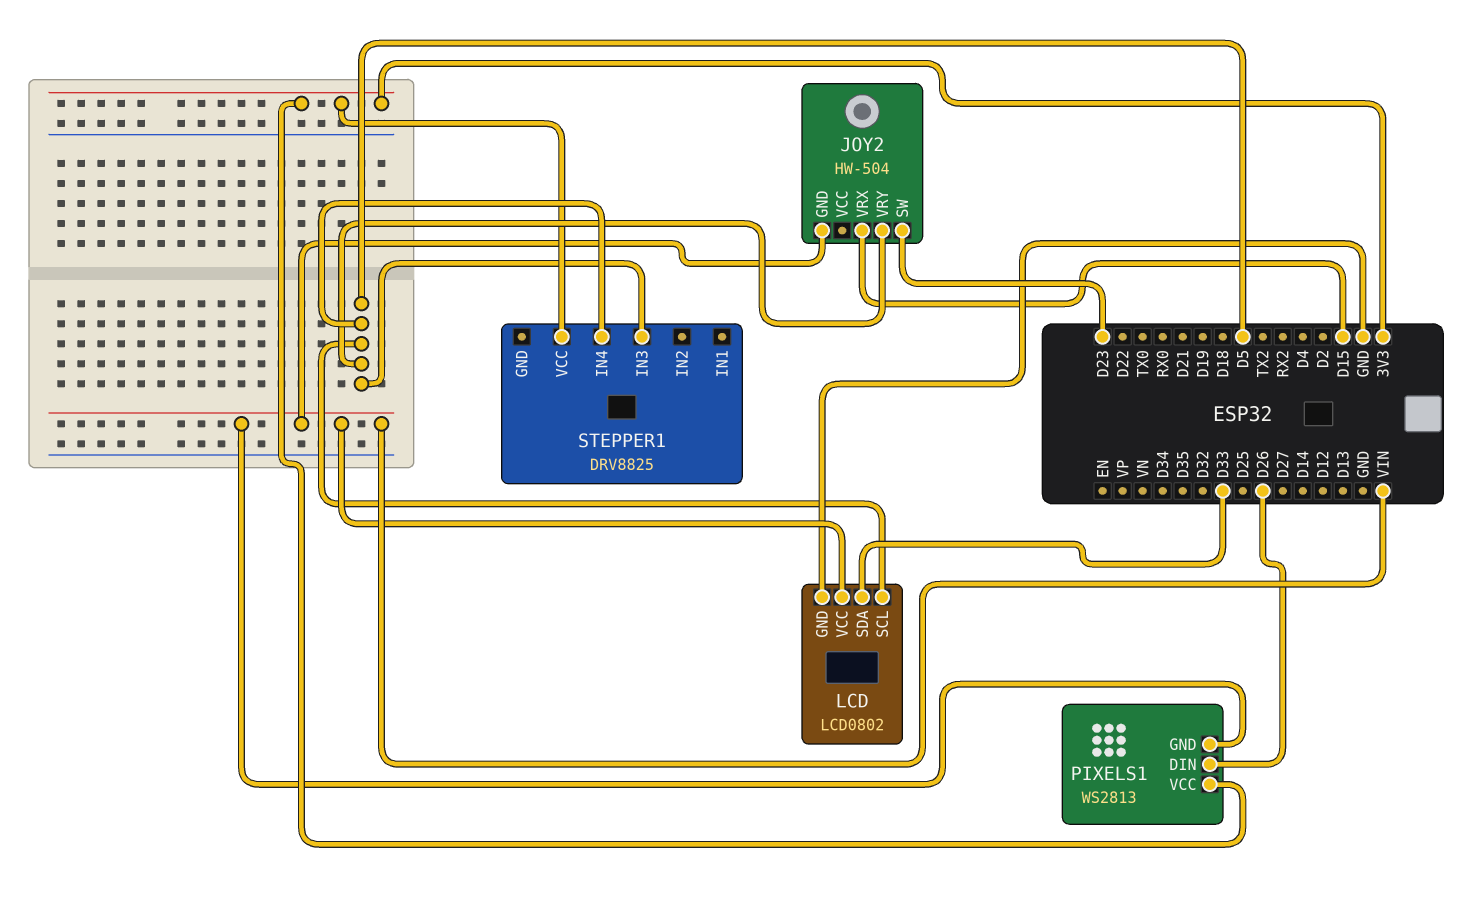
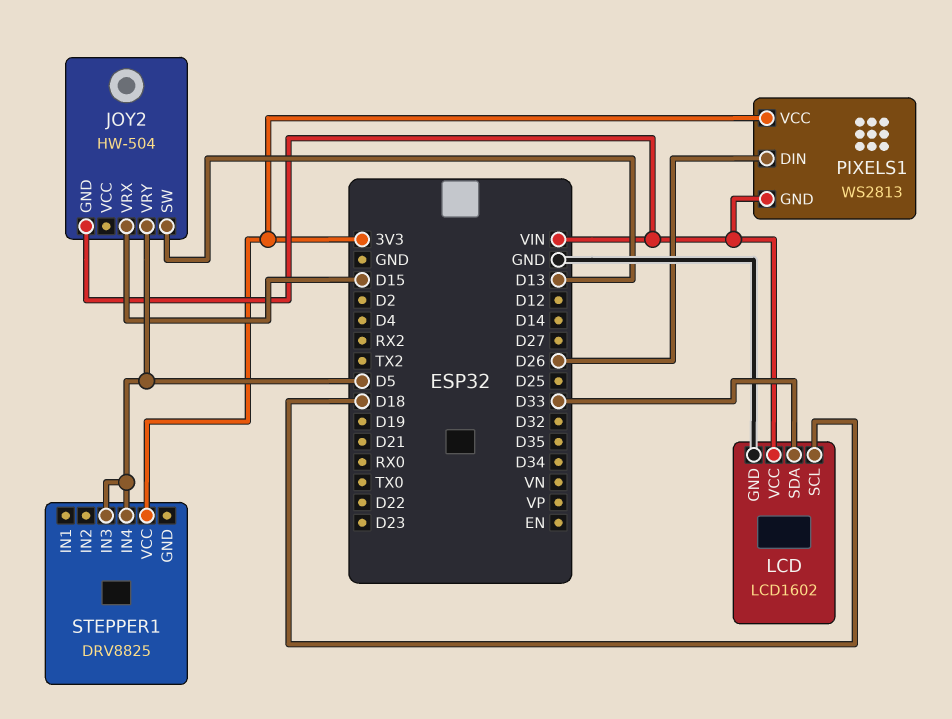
JOY2 pin SW: D23 -> D13
LCD: LCD0802 -> LCD1602
LCD pin SCL: D5 -> D18

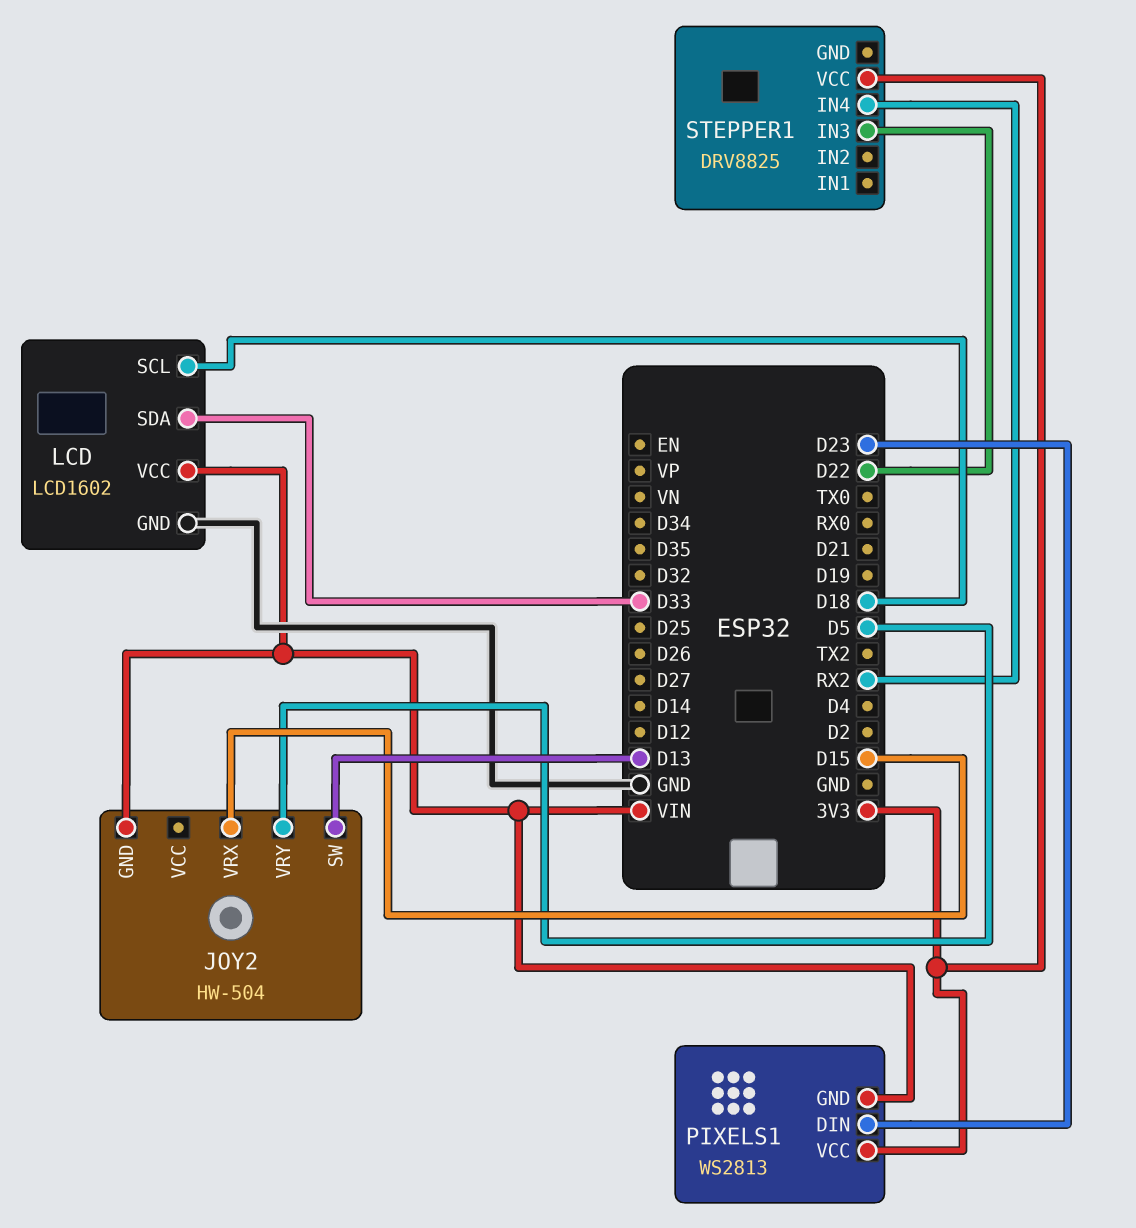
PIXELS1 pin DIN: D26 -> D23
STEPPER1 pin IN3: D5 -> D22
STEPPER1 pin IN4: D5 -> RX2

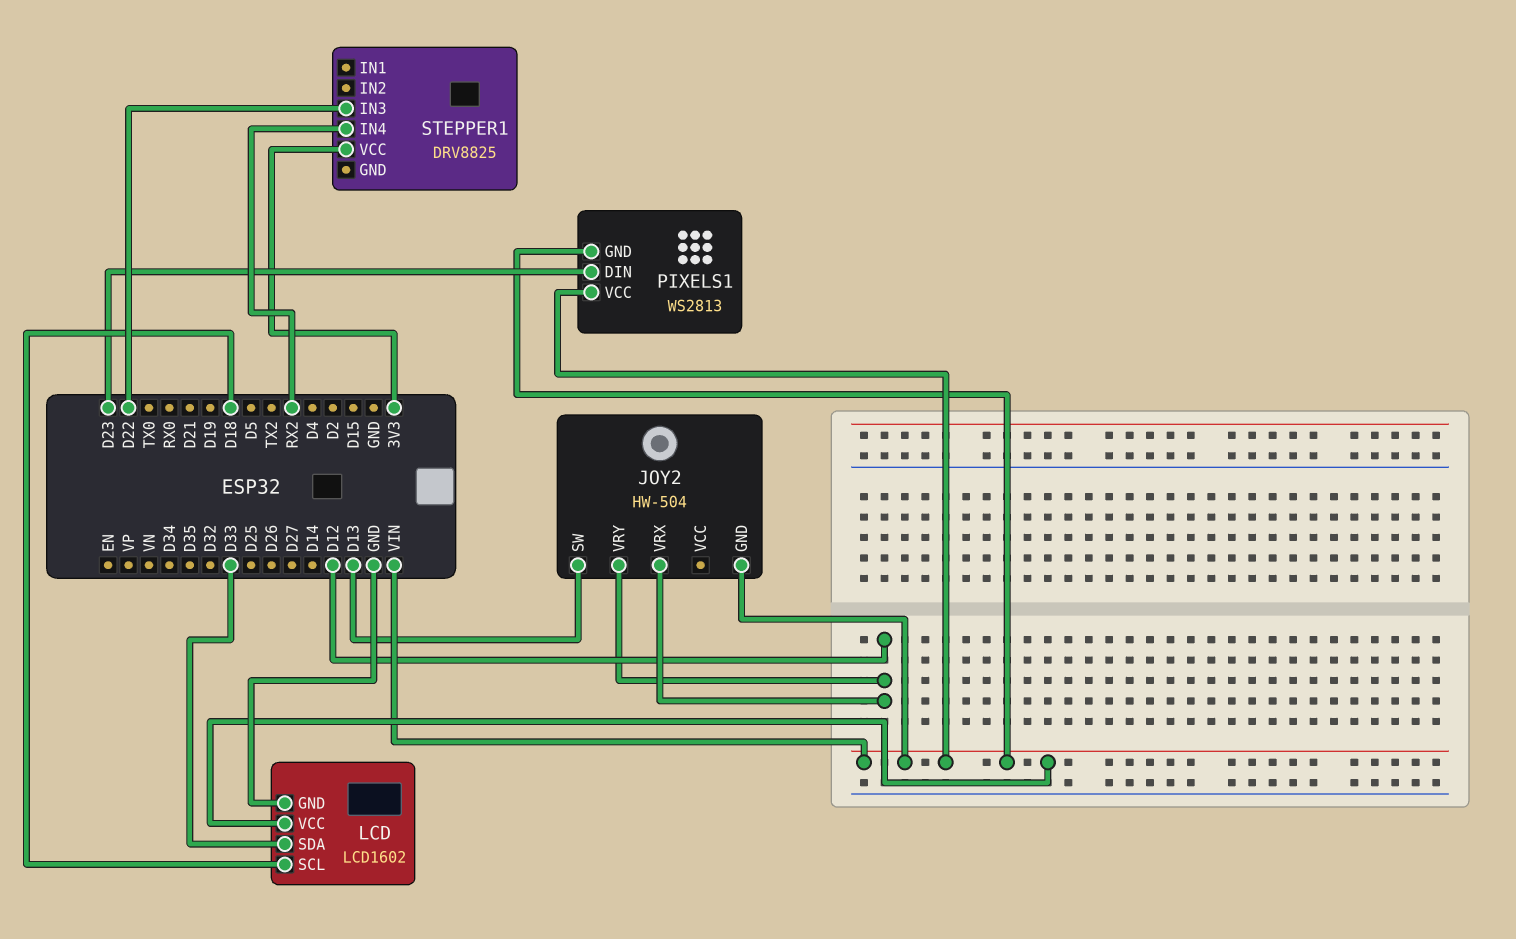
JOY2 pin VRX: D15 -> D12
JOY2 pin VRY: D5 -> D12
PIXELS1 pin VCC: 3V3 -> VIN

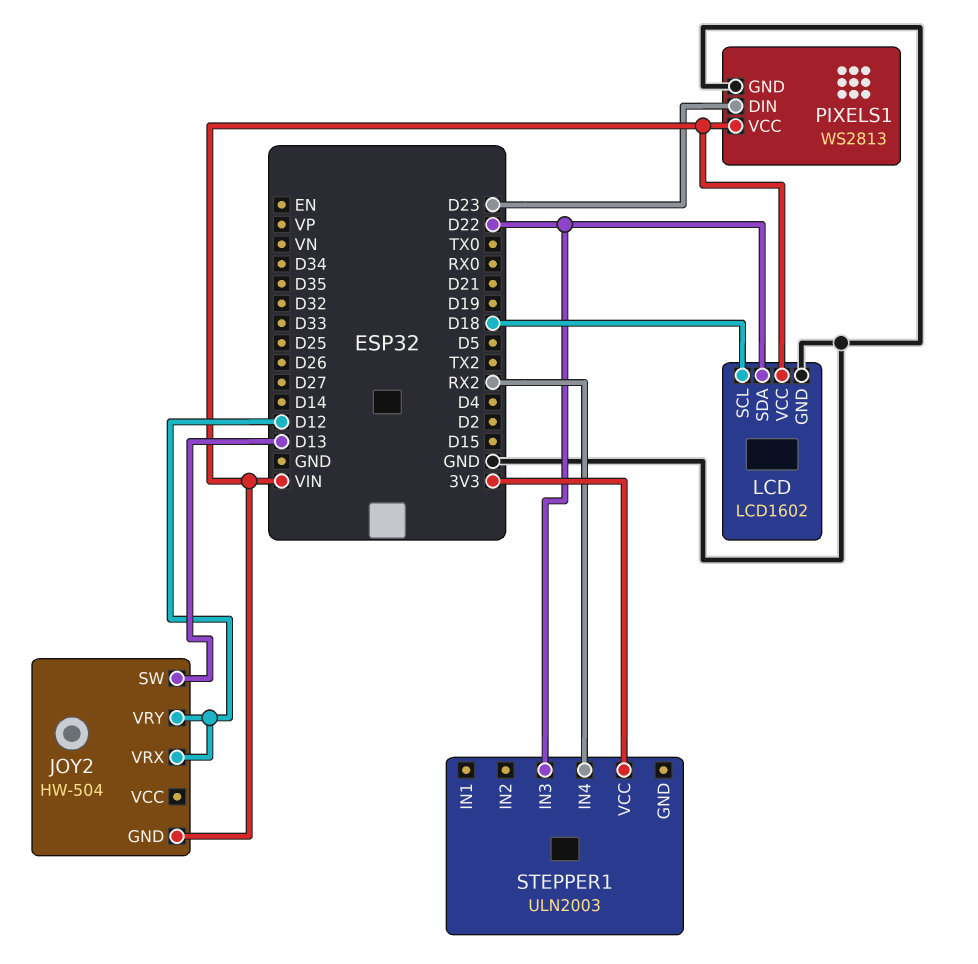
LCD pin SDA: D33 -> D22
PIXELS1 pin GND: VIN -> GND
STEPPER1: DRV8825 -> ULN2003

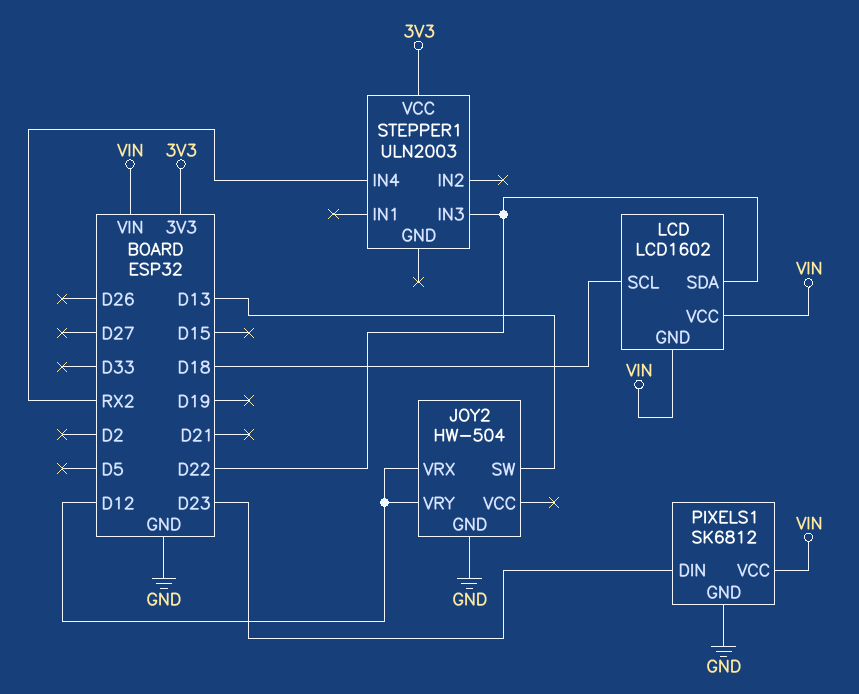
JOY2 pin GND: VIN -> GND
LCD pin GND: GND -> VIN
PIXELS1: WS2813 -> SK6812

